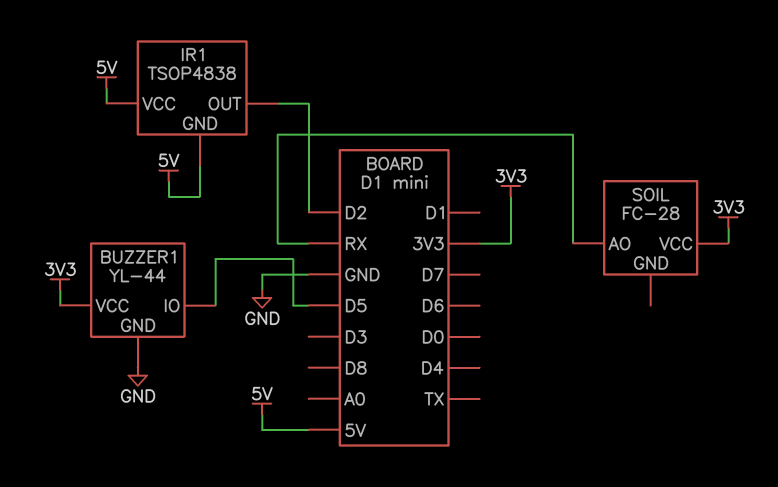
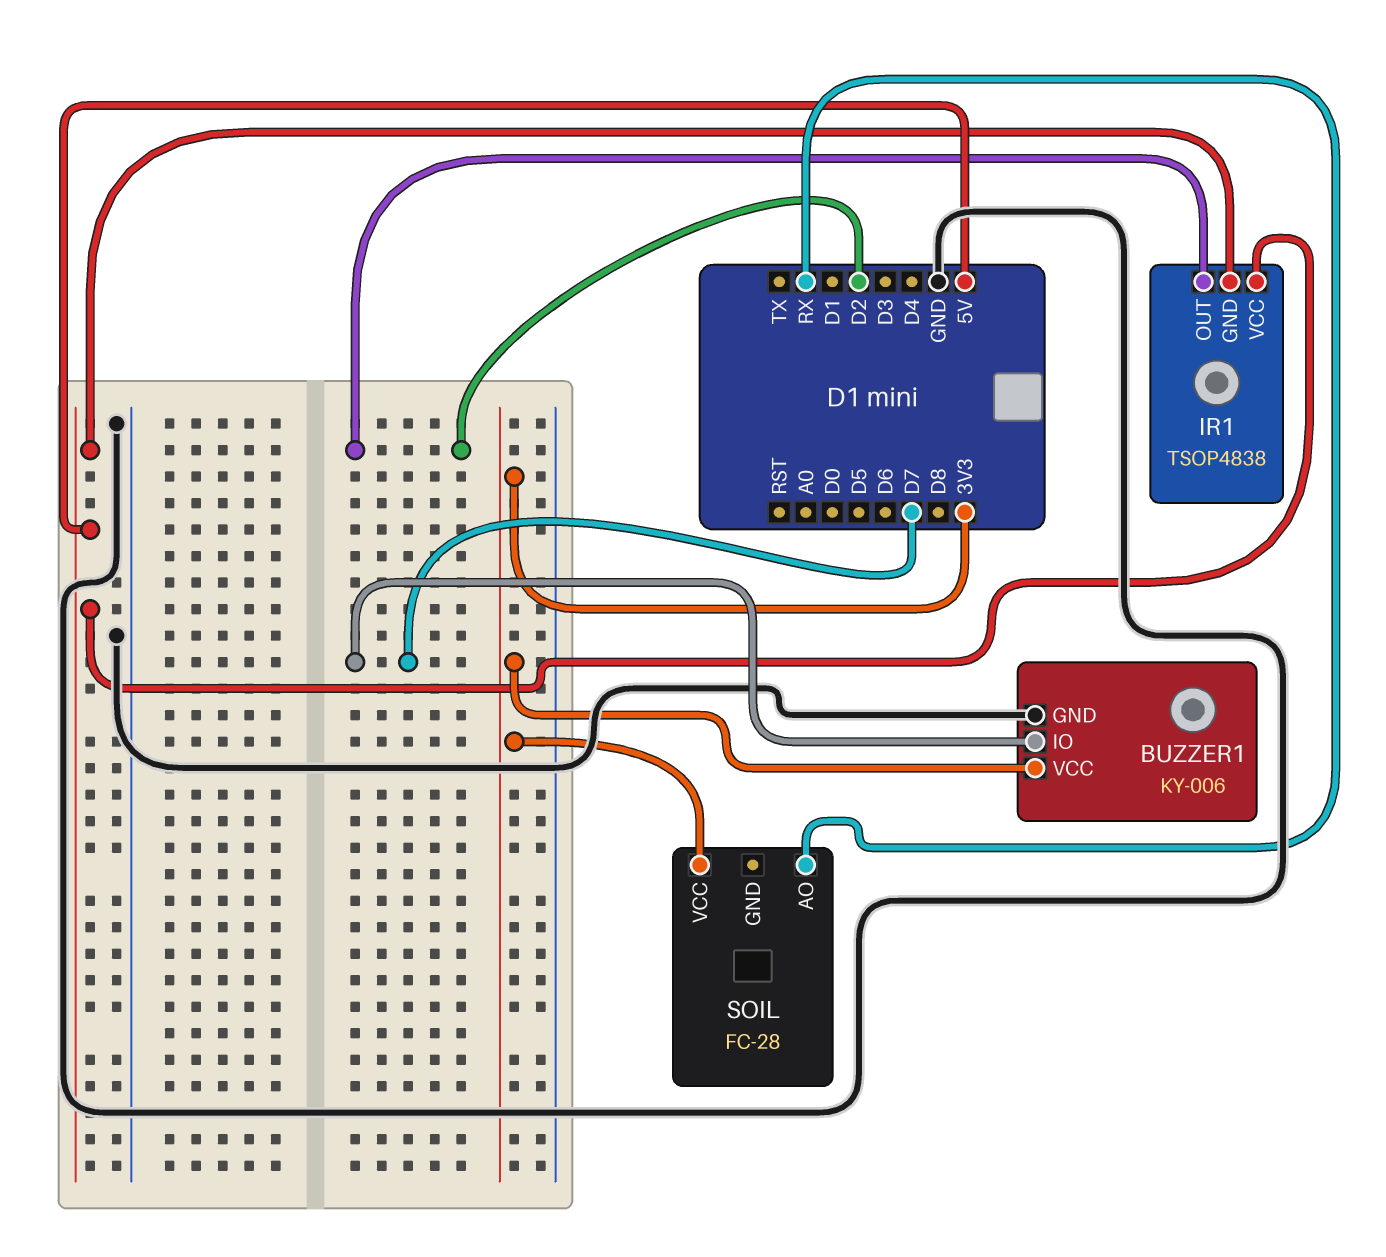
BUZZER1: YL-44 -> KY-006
BUZZER1 pin IO: D5 -> D7

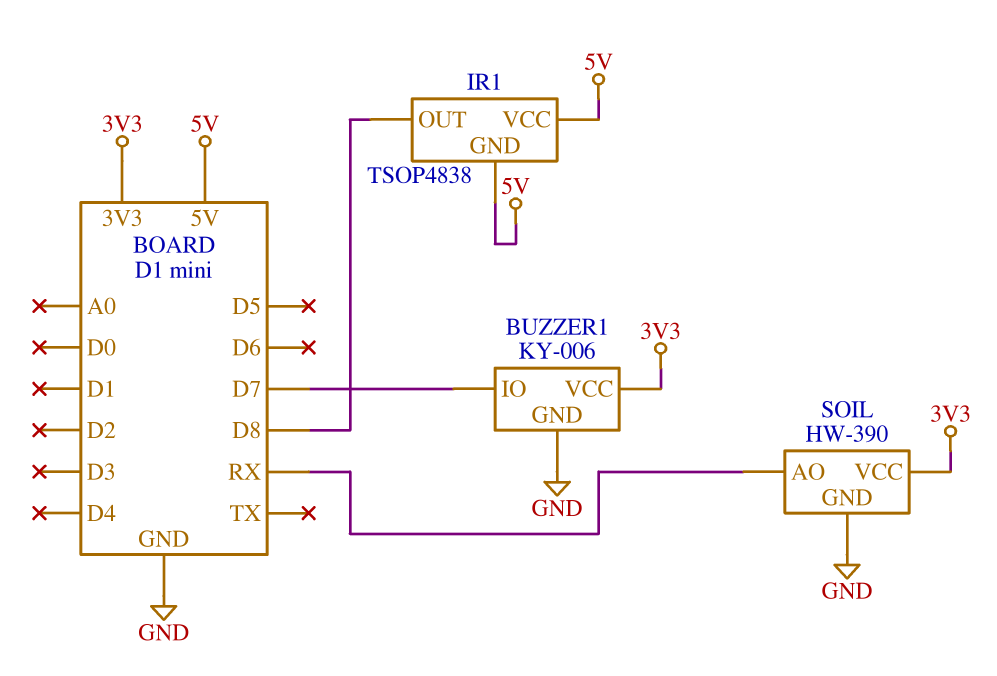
IR1 pin OUT: D2 -> D8
SOIL: FC-28 -> HW-390
SOIL pin GND: none -> GND

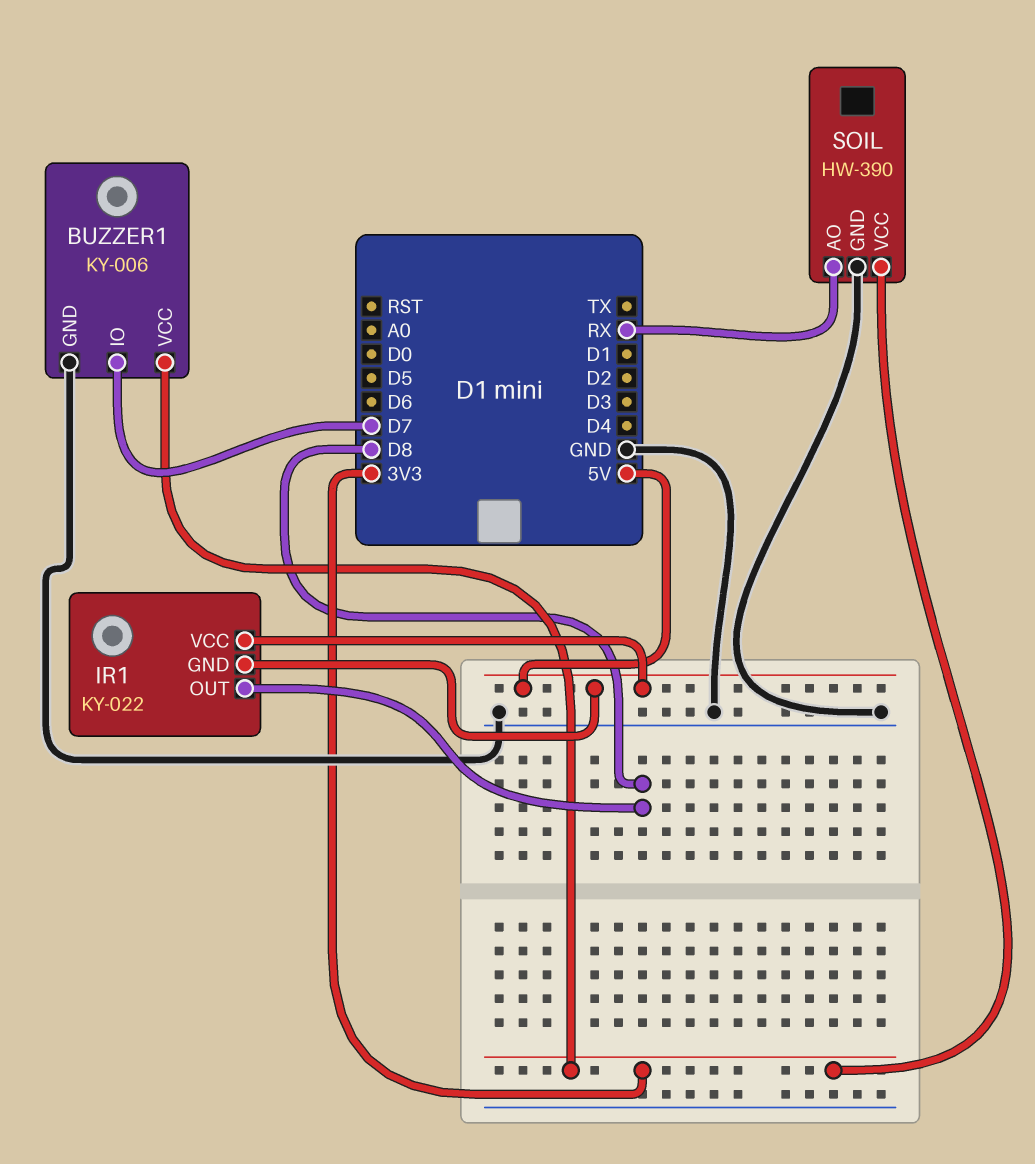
IR1: TSOP4838 -> KY-022

